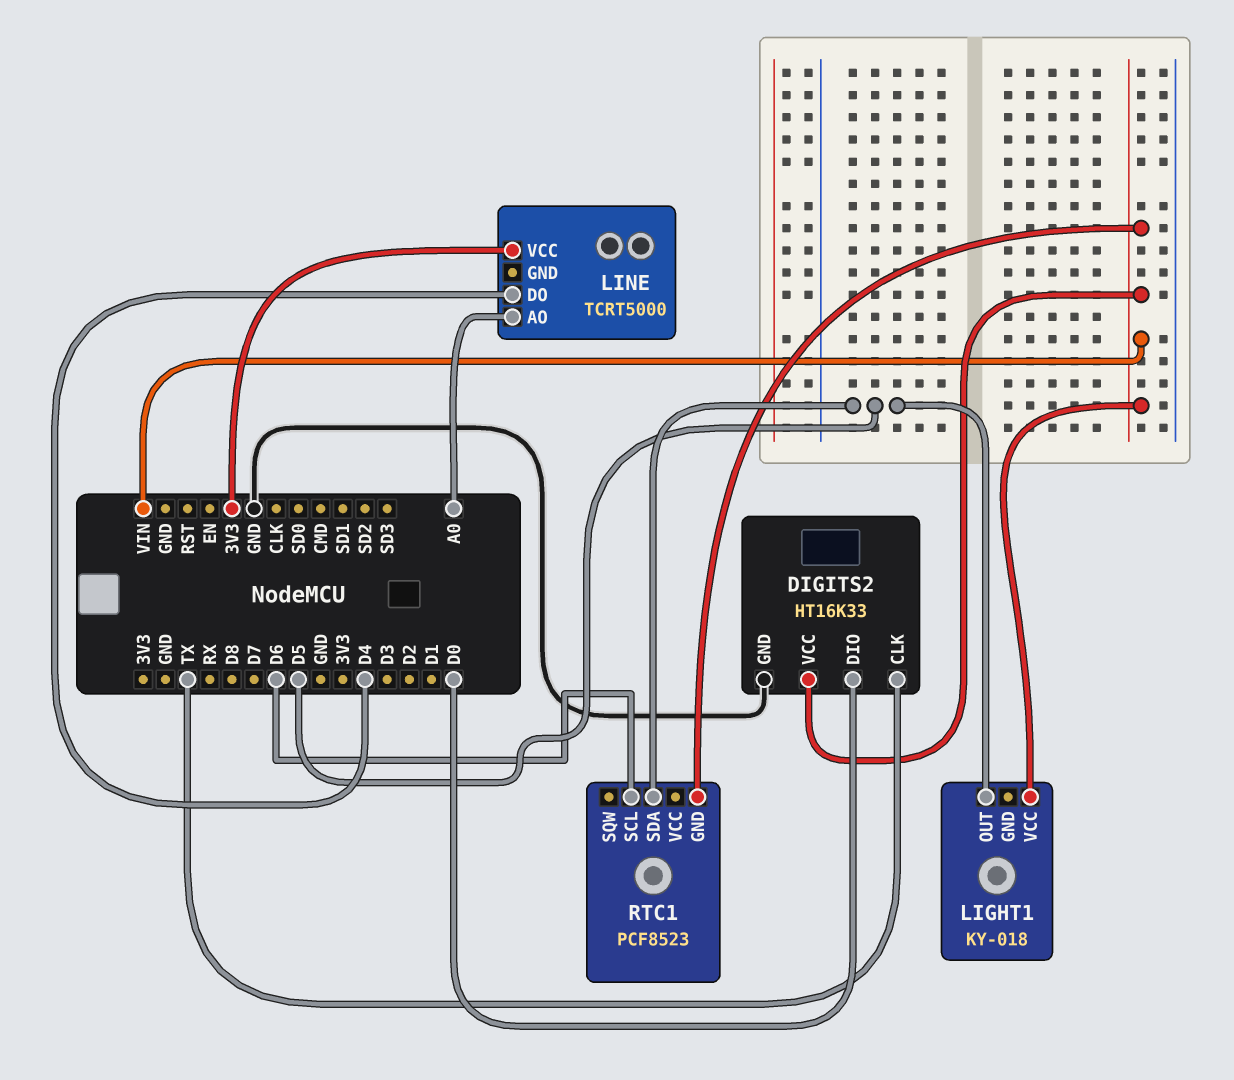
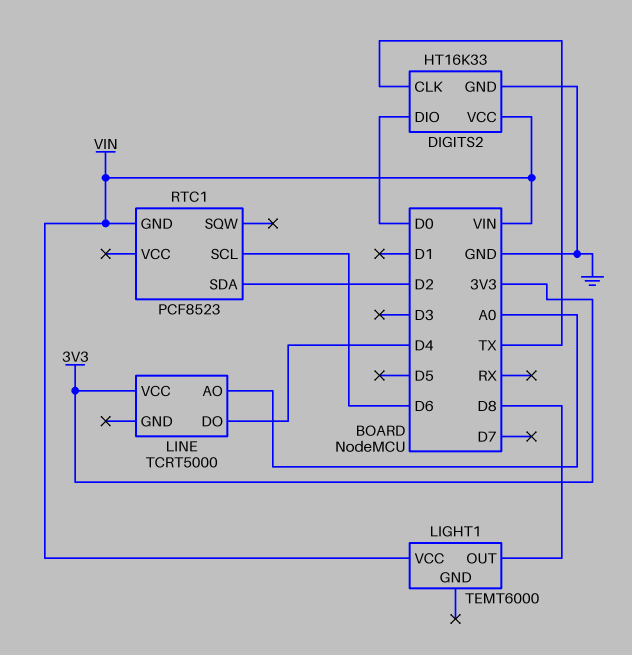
LIGHT1: KY-018 -> TEMT6000
LIGHT1 pin OUT: D5 -> D8
RTC1 pin SDA: D5 -> D2

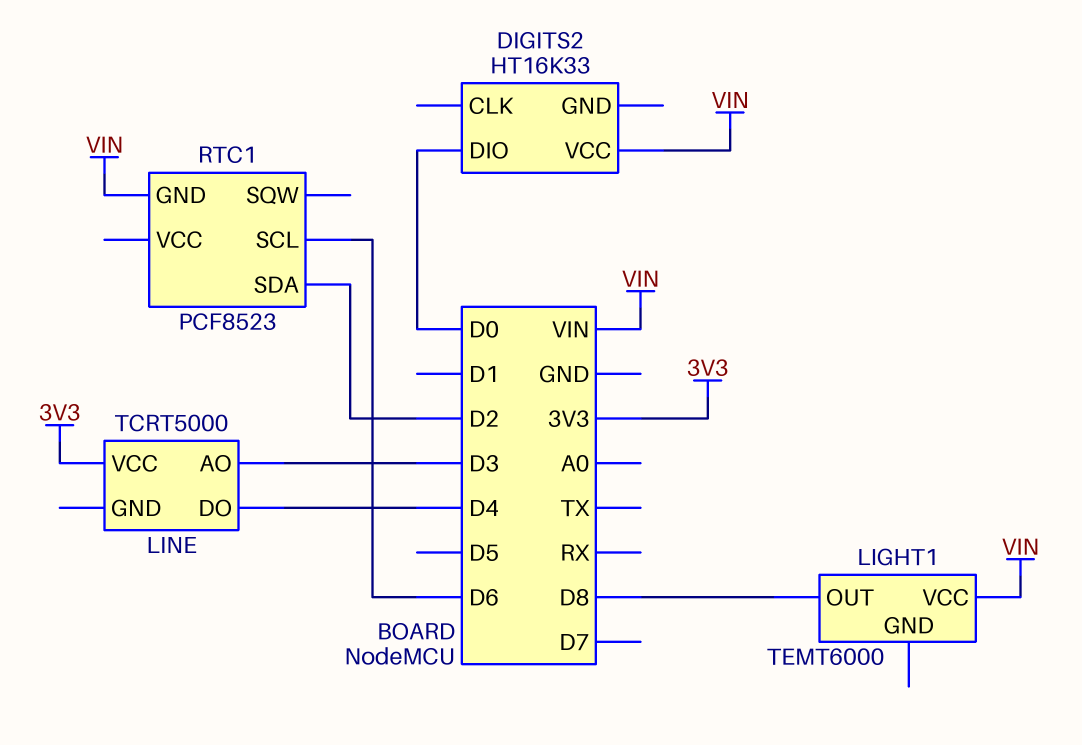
DIGITS2 pin CLK: TX -> none
DIGITS2 pin GND: GND -> none
LINE pin AO: A0 -> D3

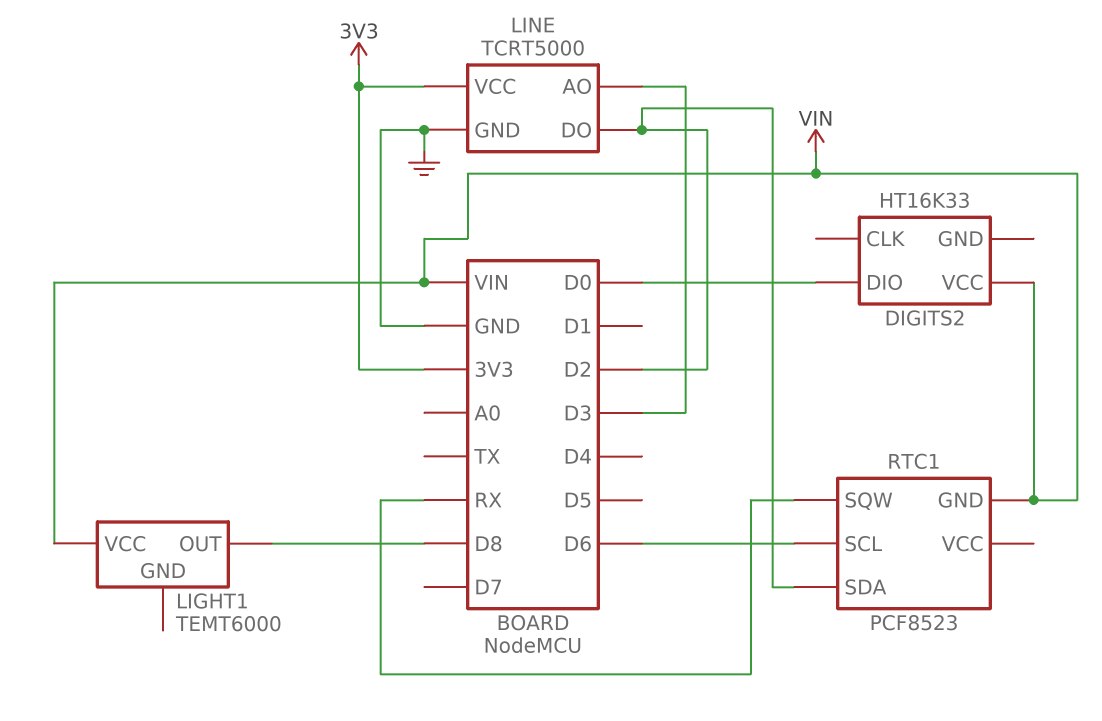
LINE pin DO: D4 -> D2
LINE pin GND: none -> GND
RTC1 pin SQW: none -> RX

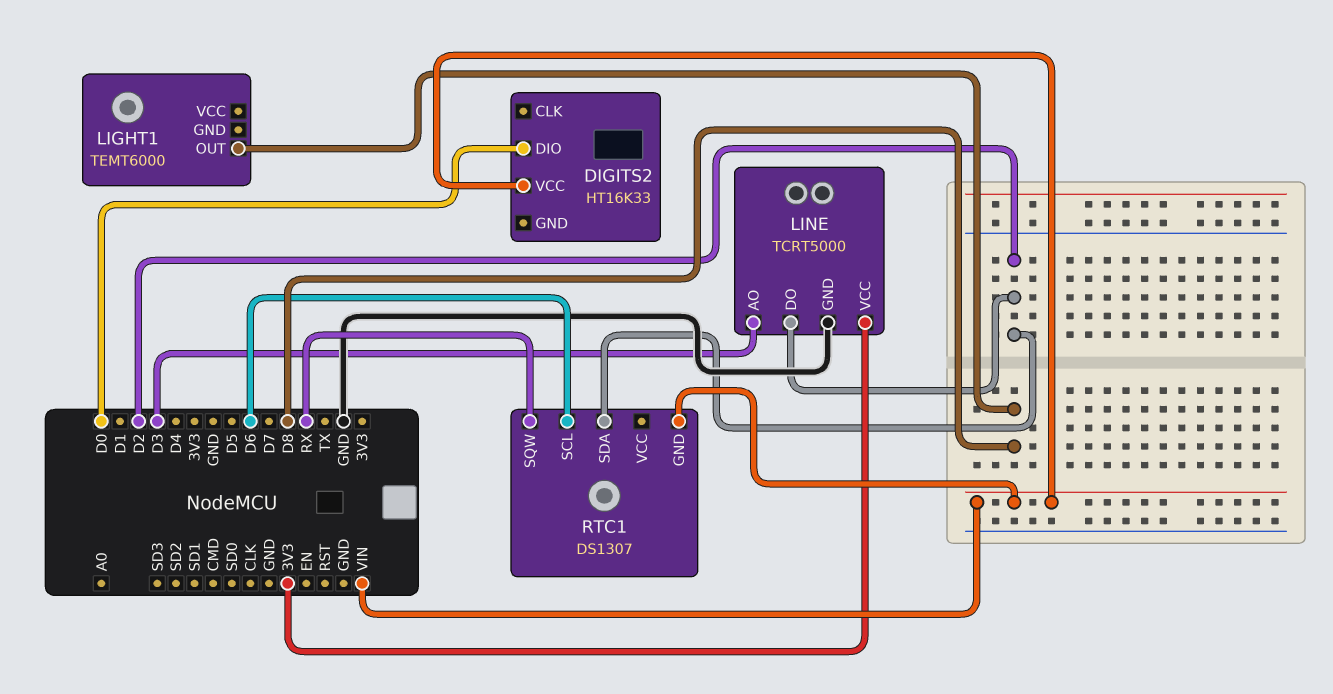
LIGHT1 pin VCC: VIN -> none
RTC1: PCF8523 -> DS1307

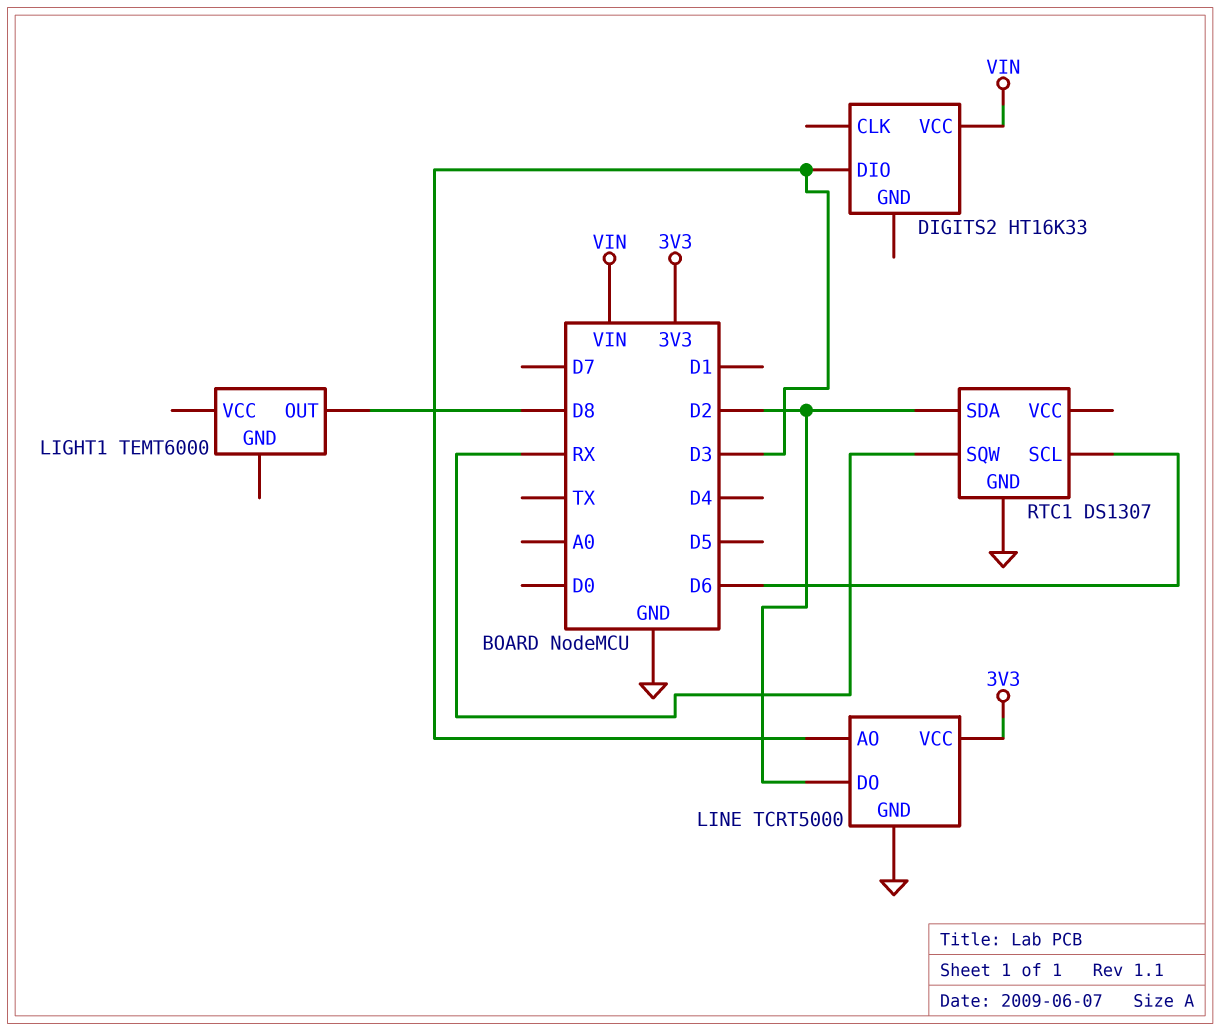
DIGITS2 pin DIO: D0 -> D3
RTC1 pin GND: VIN -> GND

